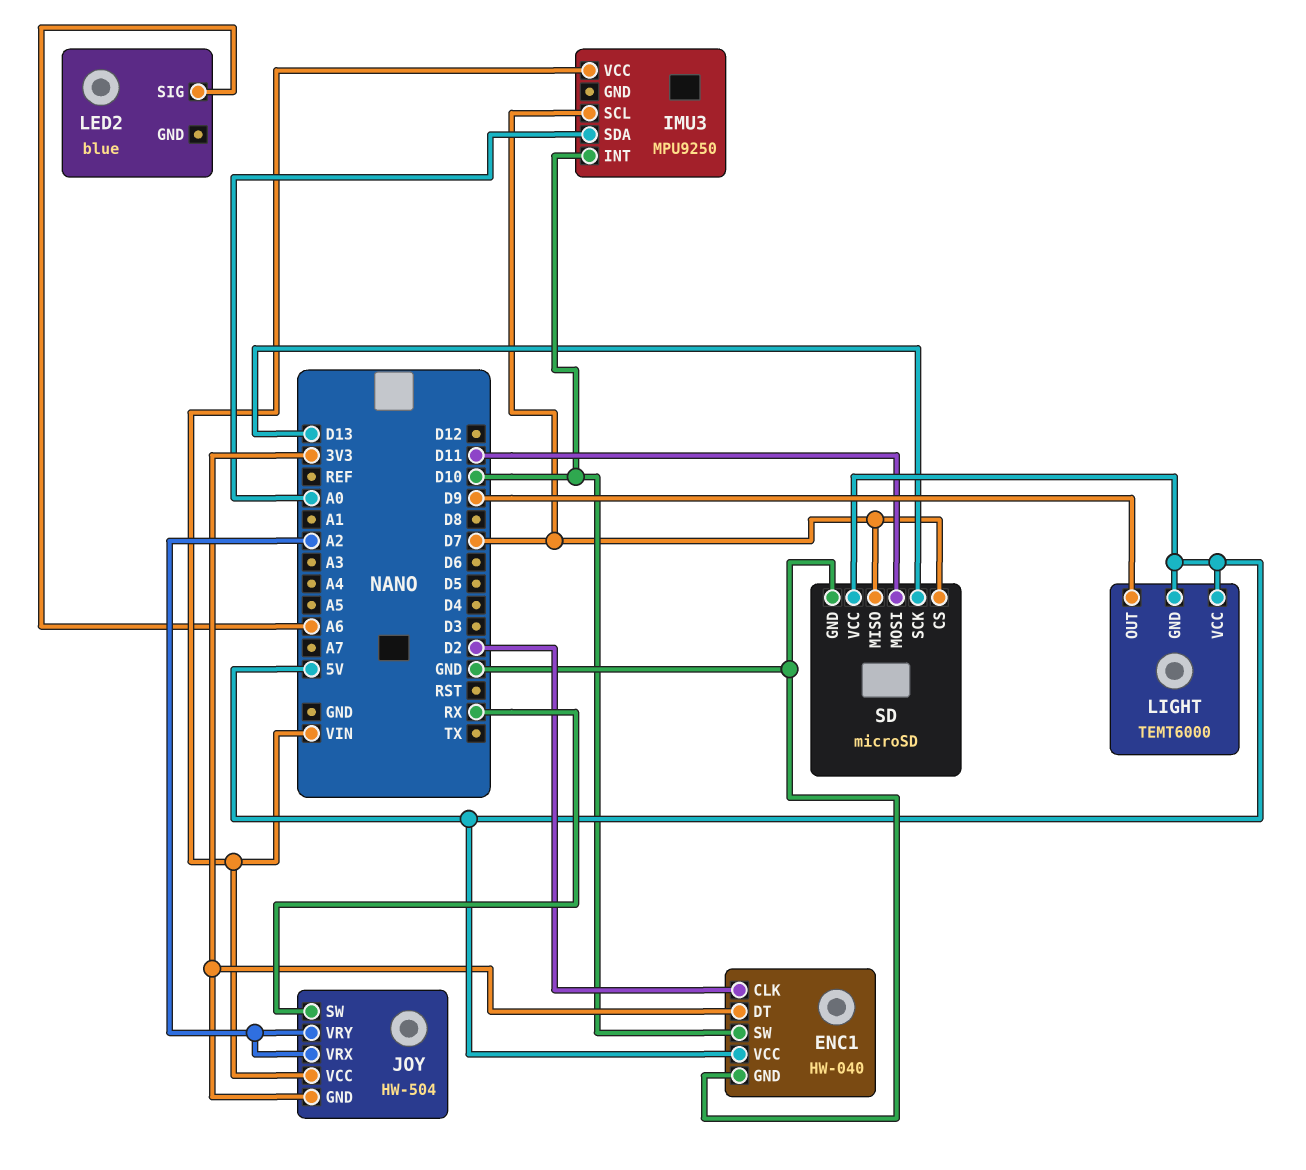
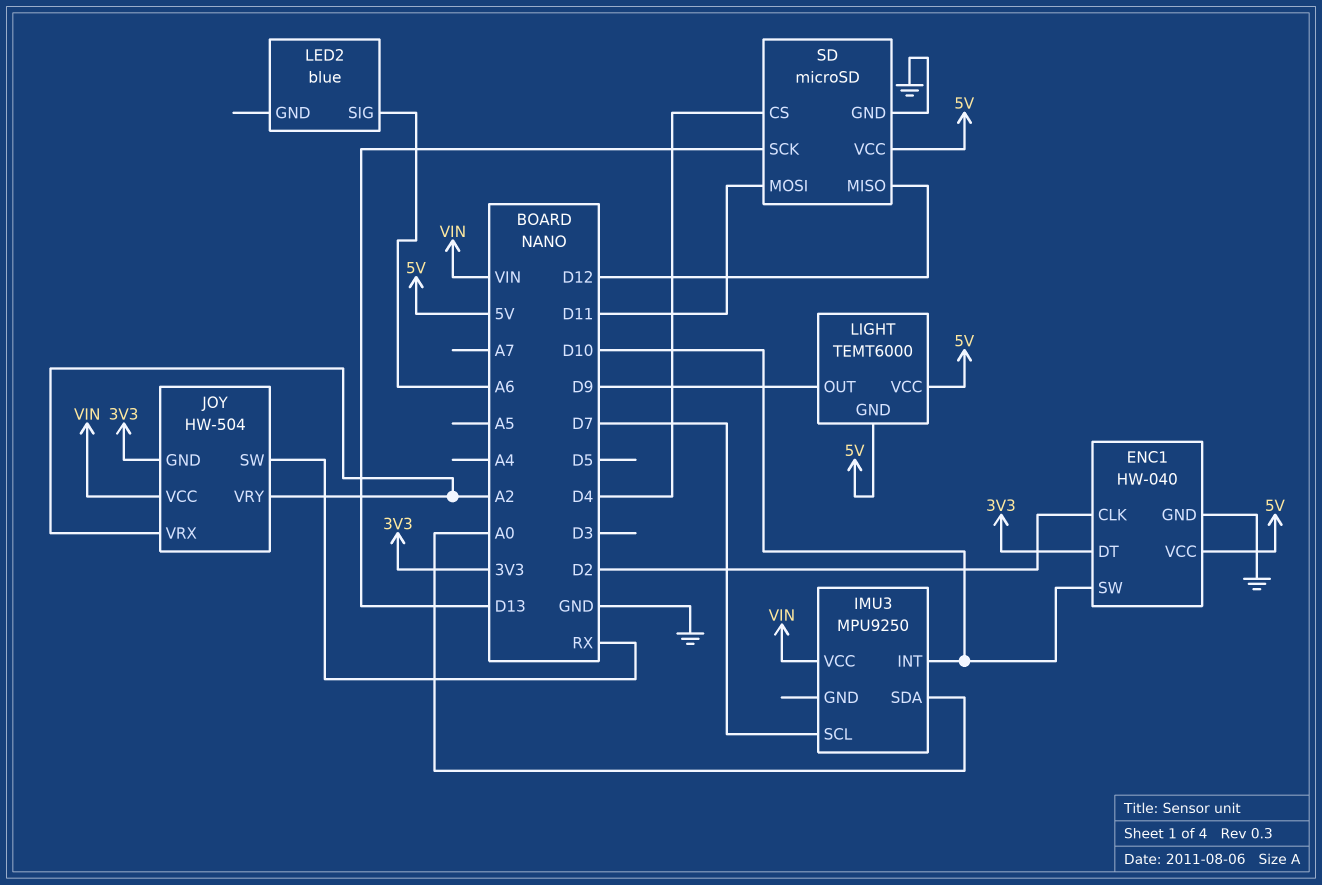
SD pin CS: D7 -> D4
SD pin MISO: D7 -> D12

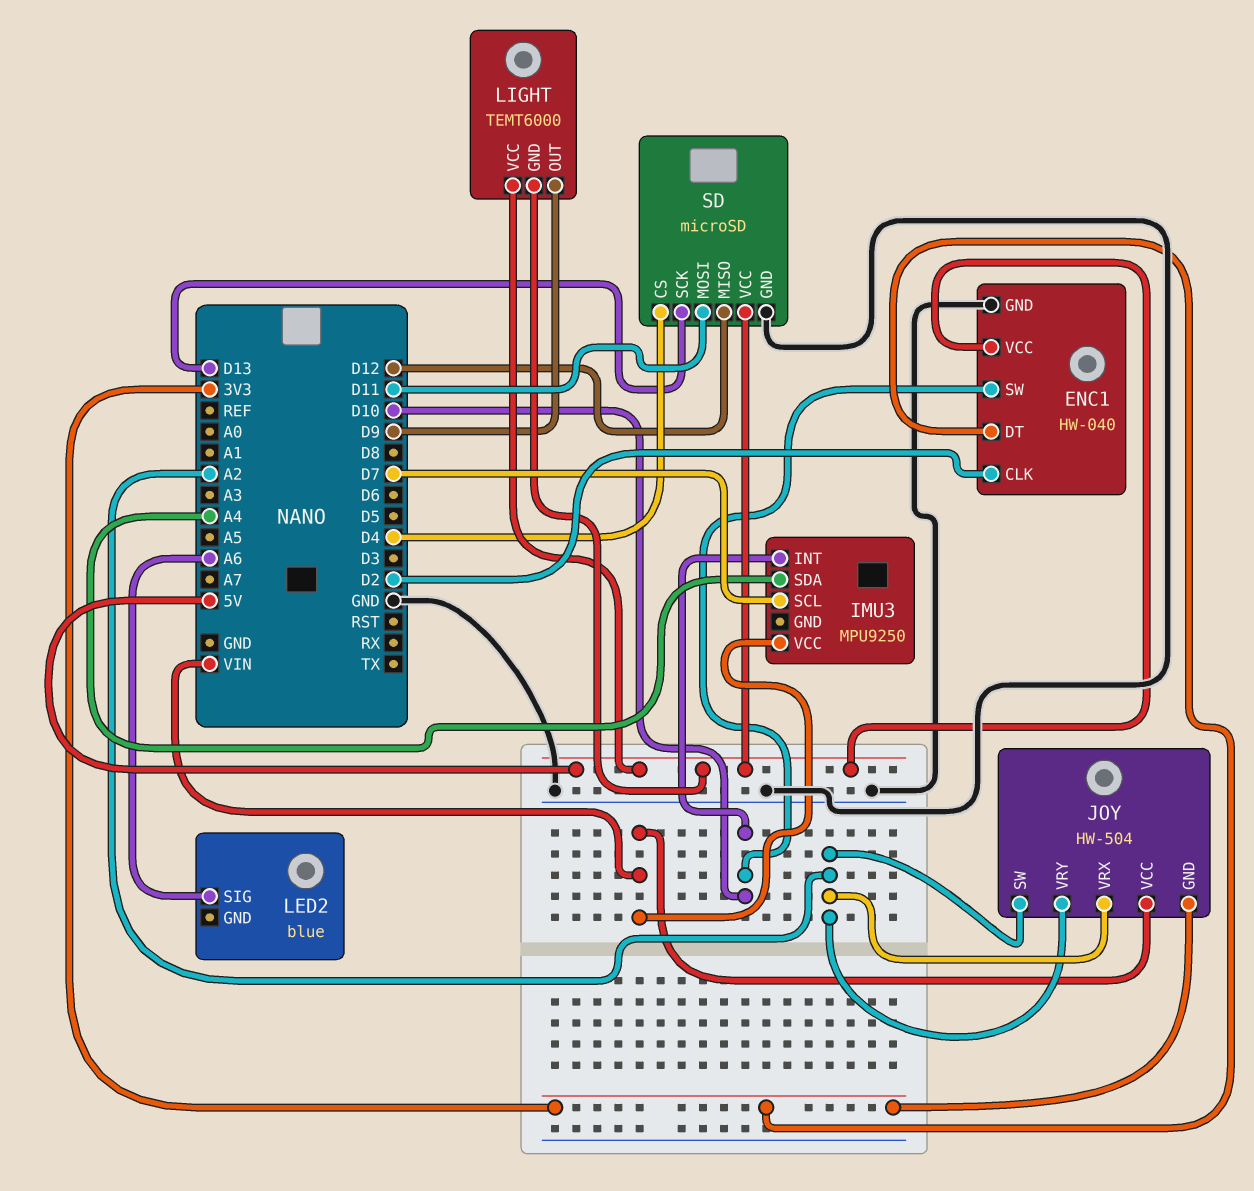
IMU3 pin SDA: A0 -> A4
JOY pin SW: RX -> A2

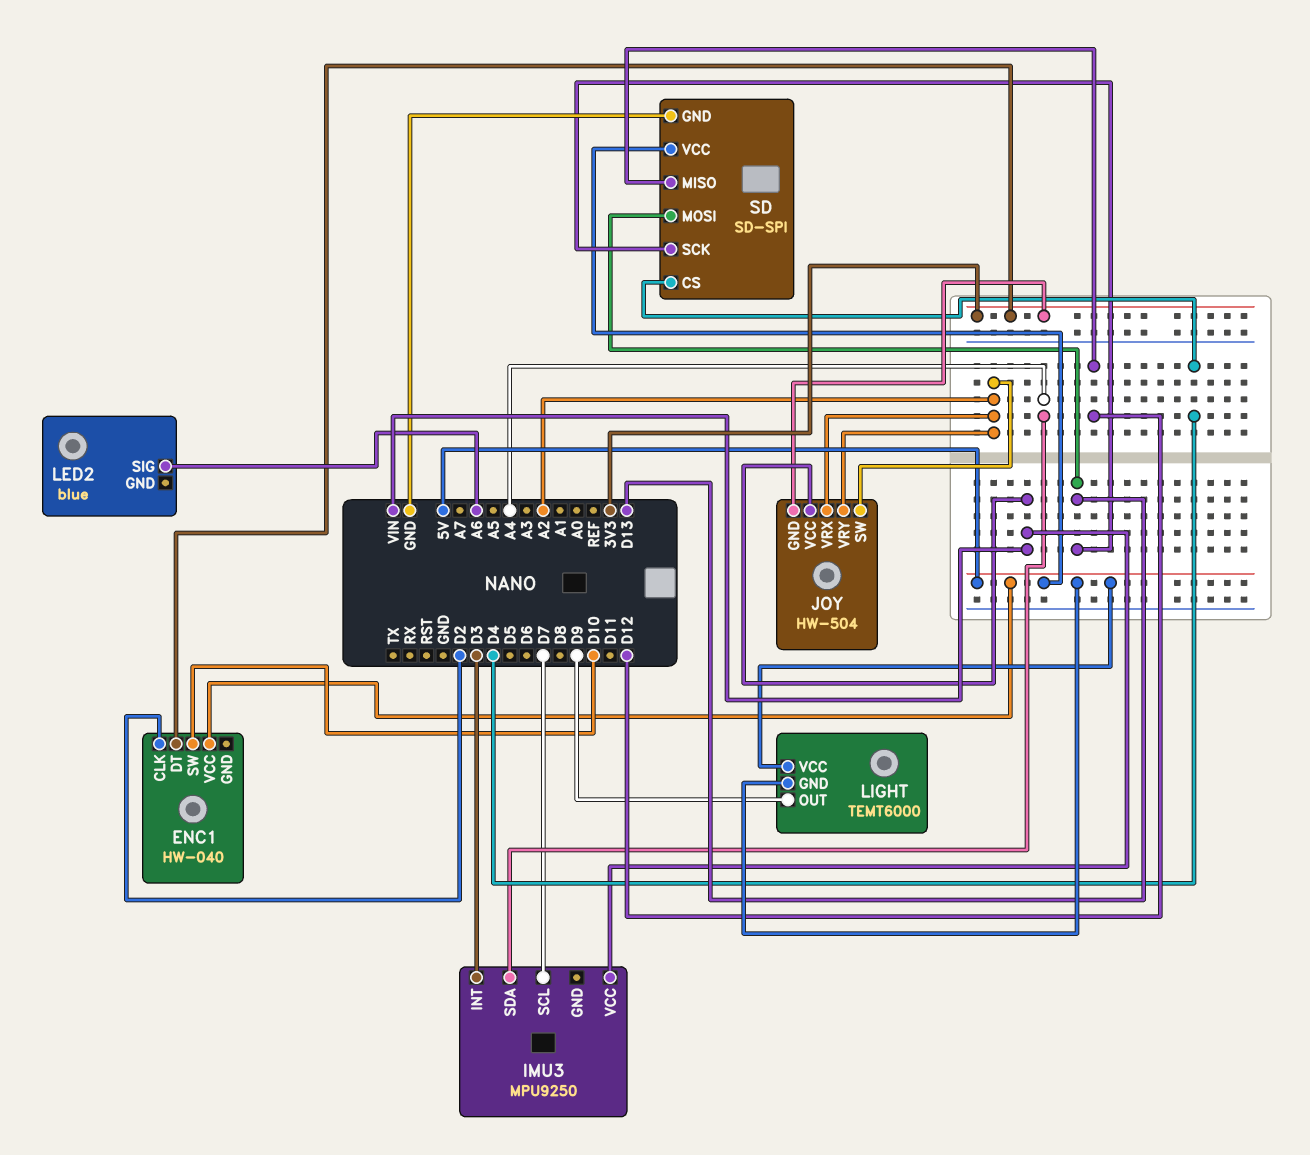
ENC1 pin GND: GND -> none
IMU3 pin INT: D10 -> D3
SD: microSD -> SD-SPI
SD pin MOSI: D11 -> D13

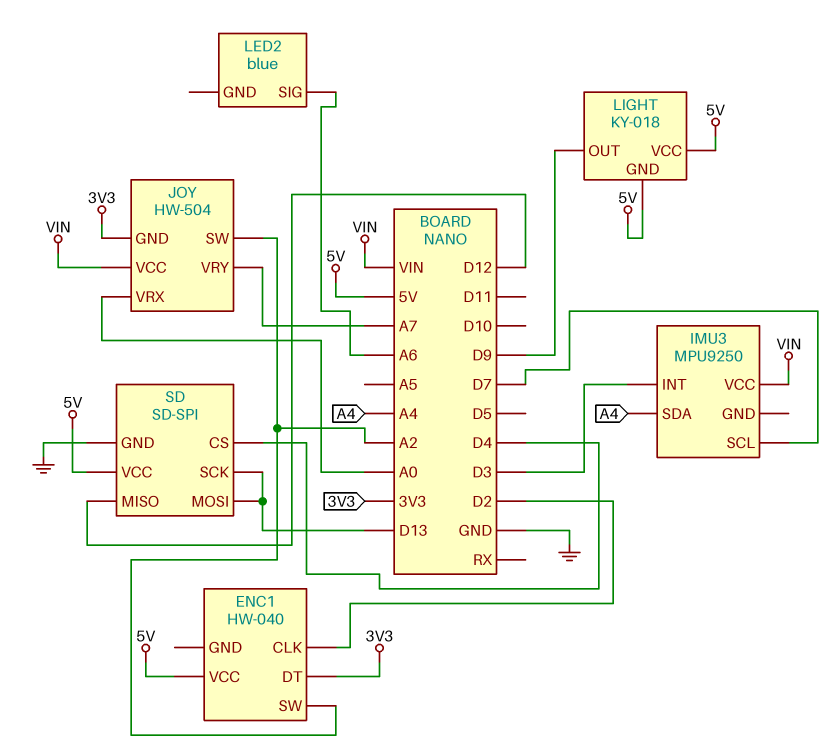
ENC1 pin SW: D10 -> A2
JOY pin VRX: A2 -> A0
JOY pin VRY: A2 -> A7
LIGHT: TEMT6000 -> KY-018

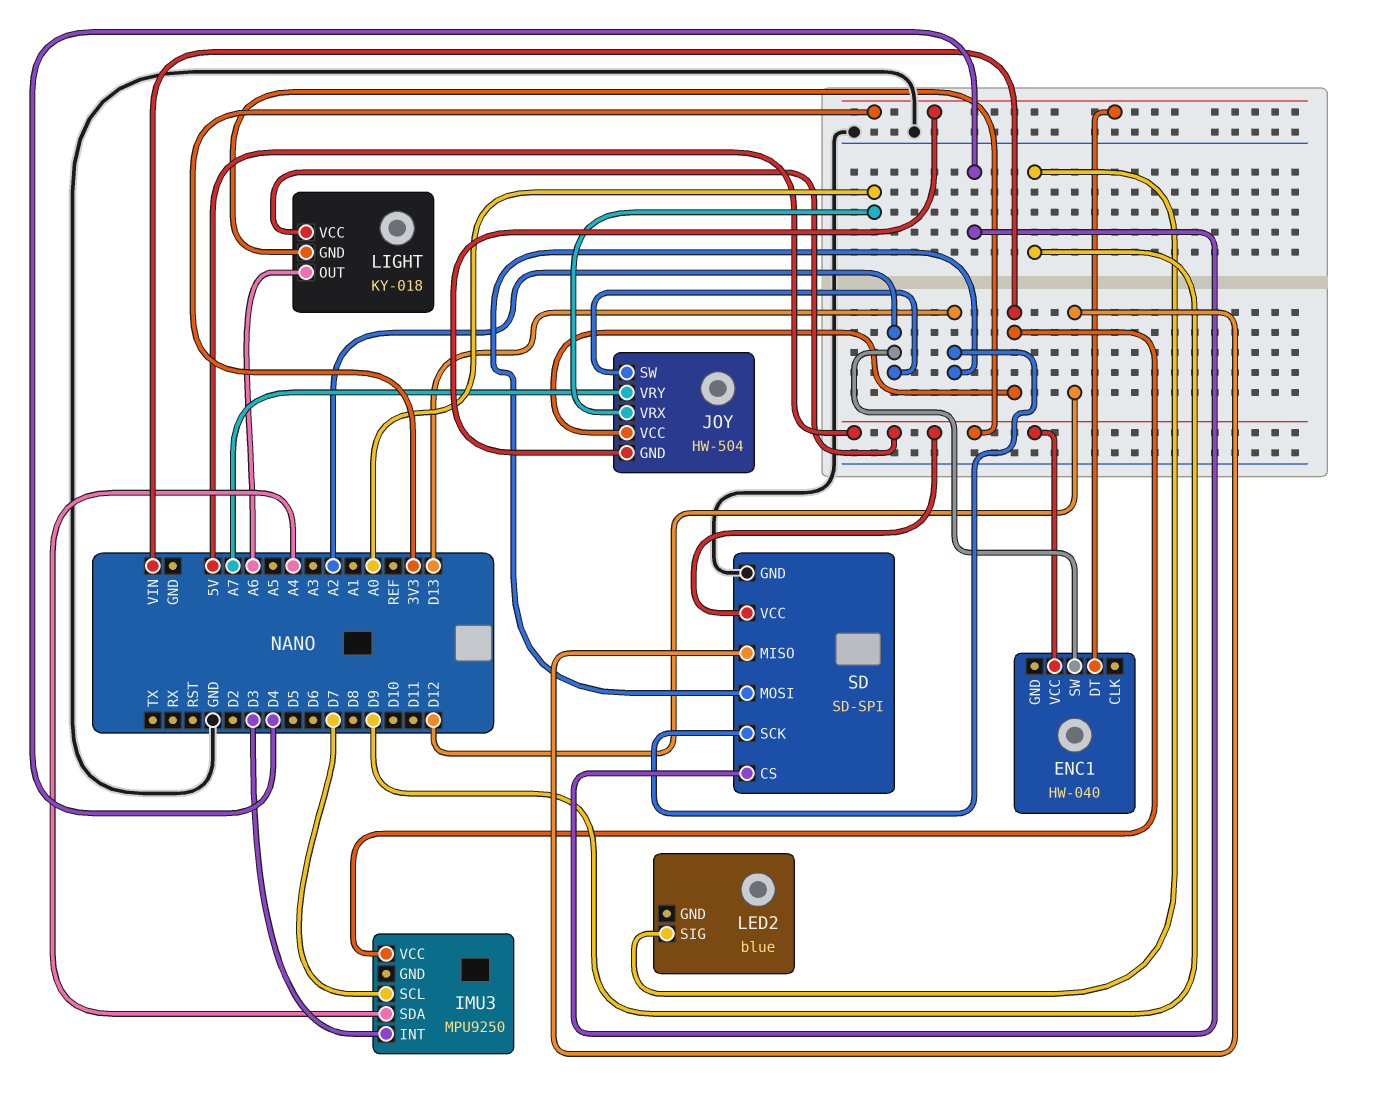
ENC1 pin CLK: D2 -> none
LED2 pin SIG: A6 -> D9
LIGHT pin OUT: D9 -> A6

